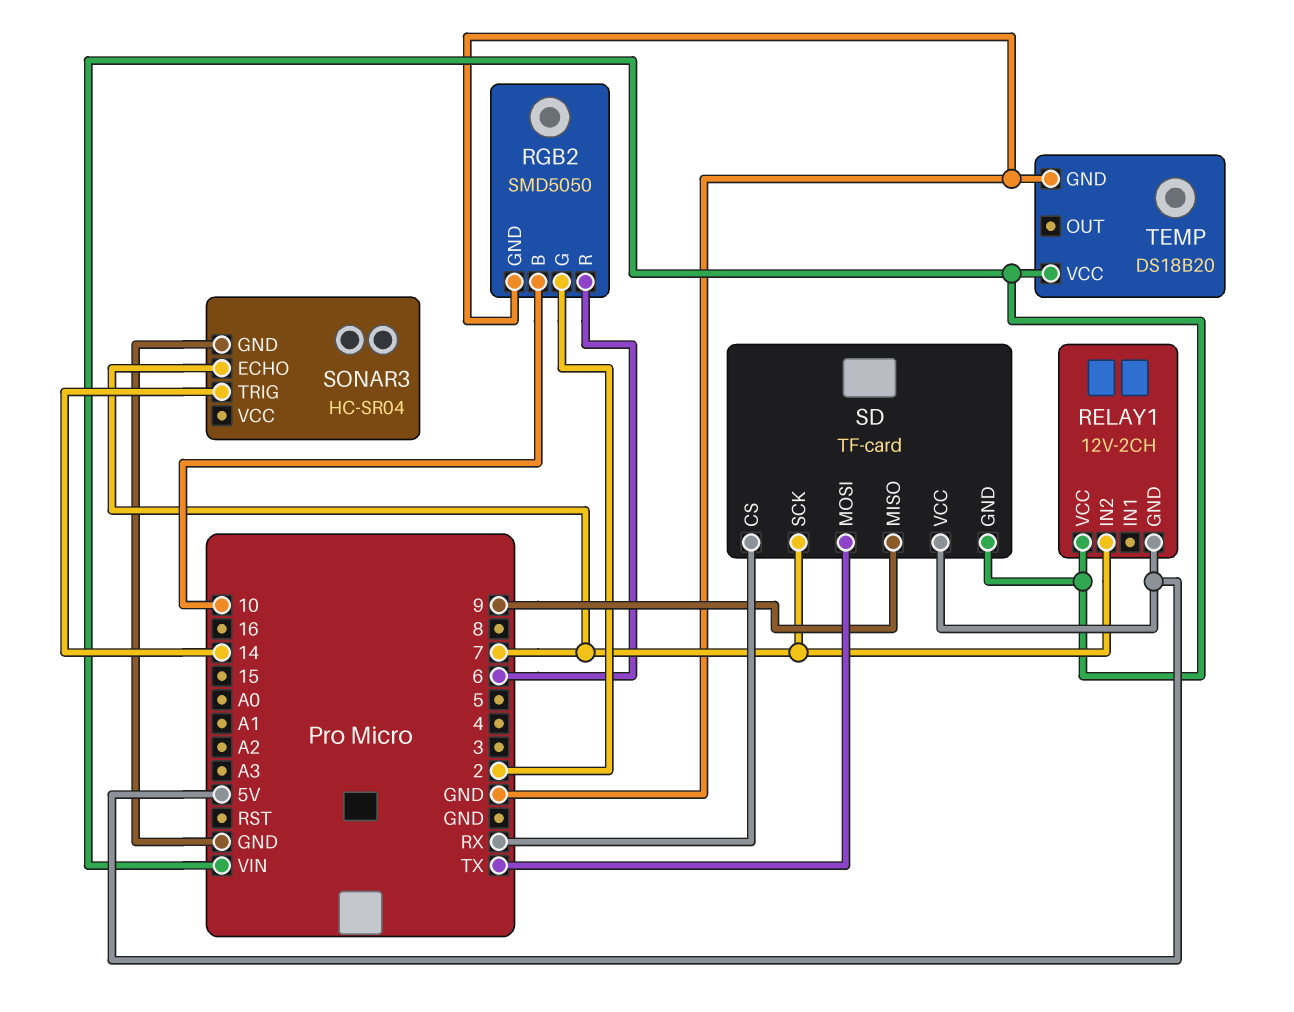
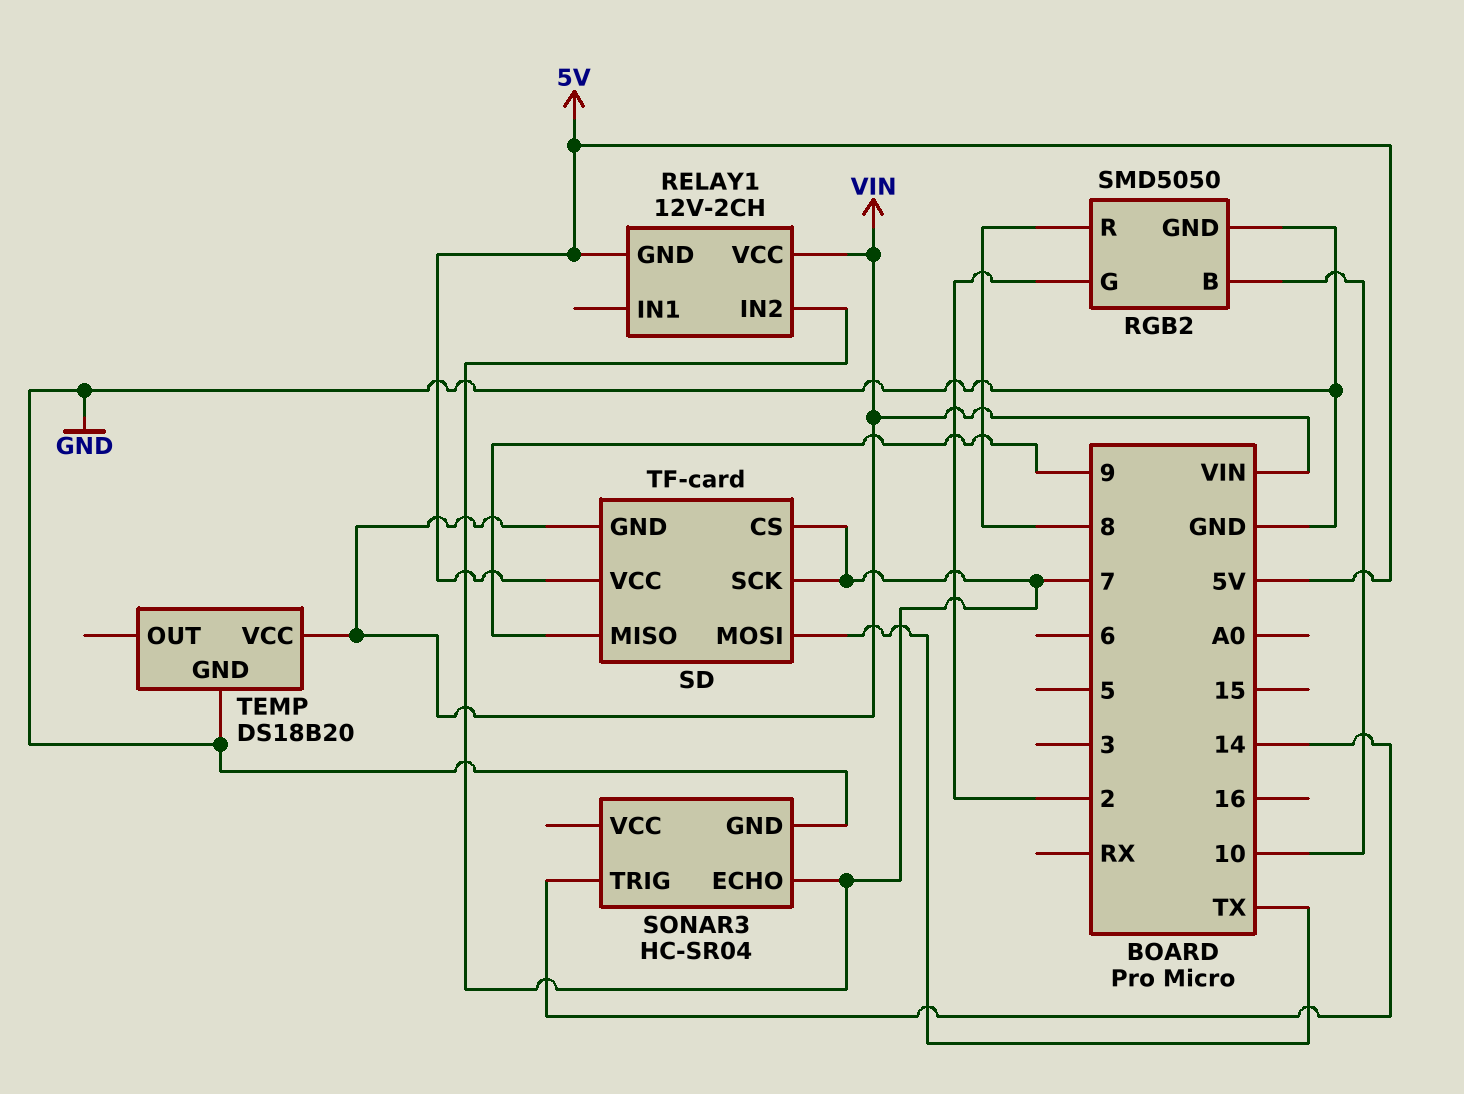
RGB2 pin R: 6 -> 8
SD pin CS: RX -> 7

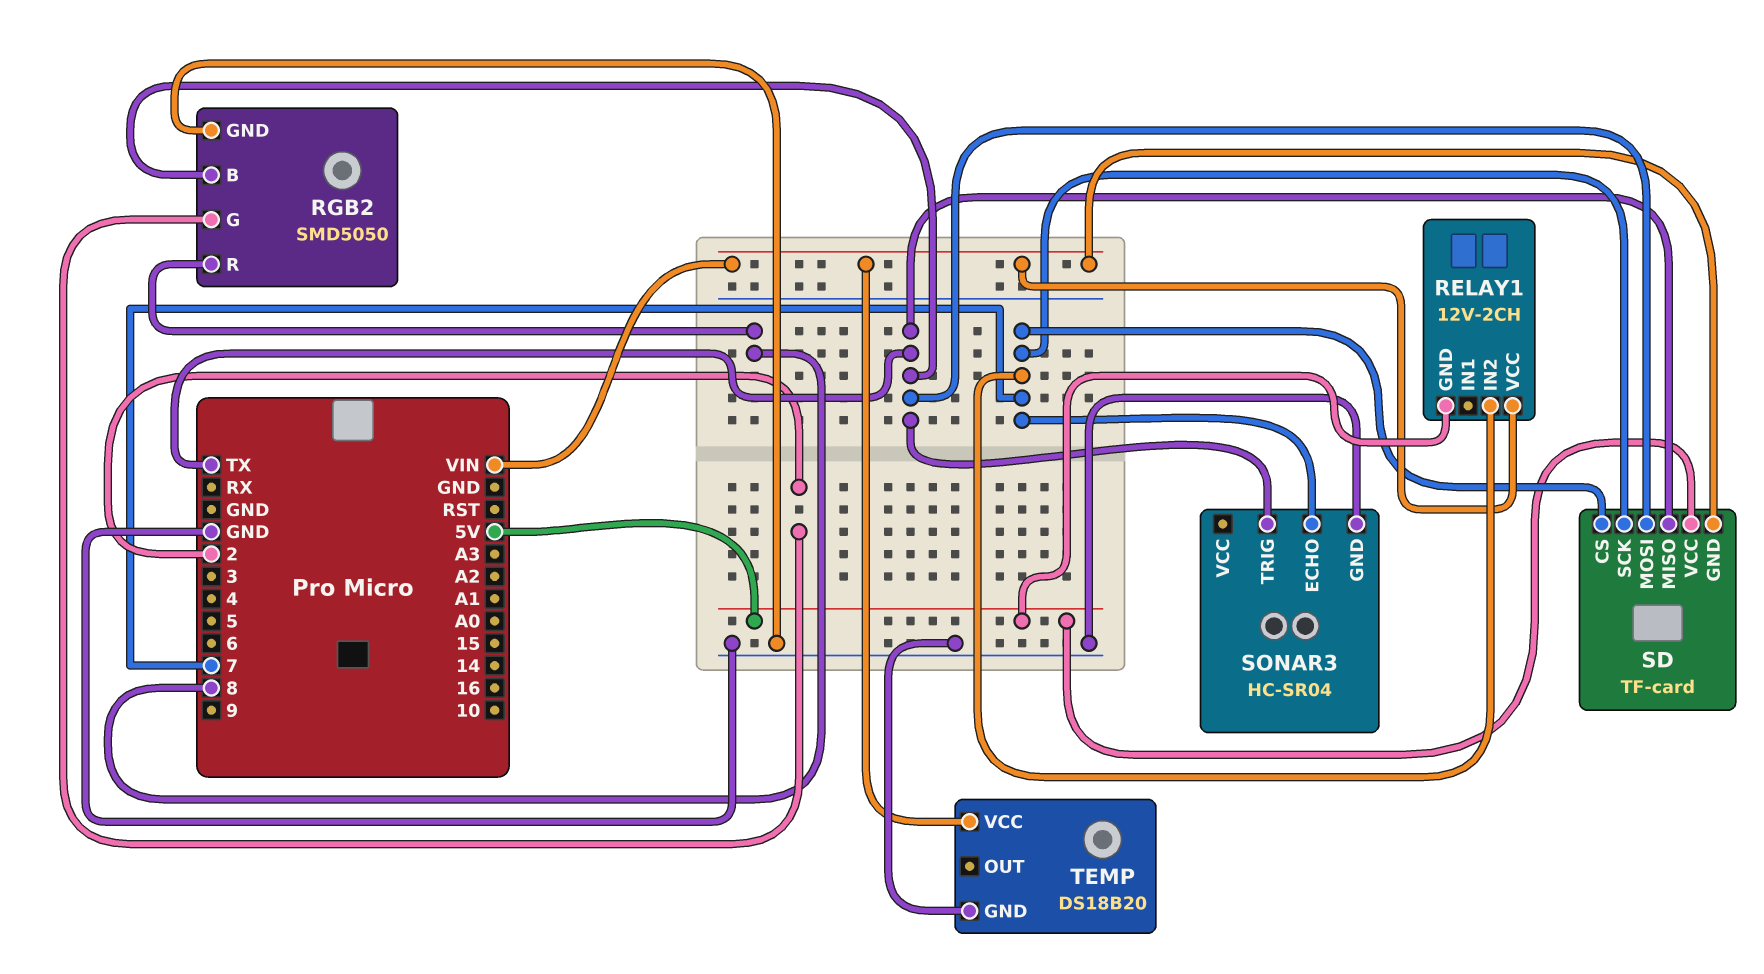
RGB2 pin B: 10 -> TX
SD pin MISO: 9 -> TX
SONAR3 pin TRIG: 14 -> TX

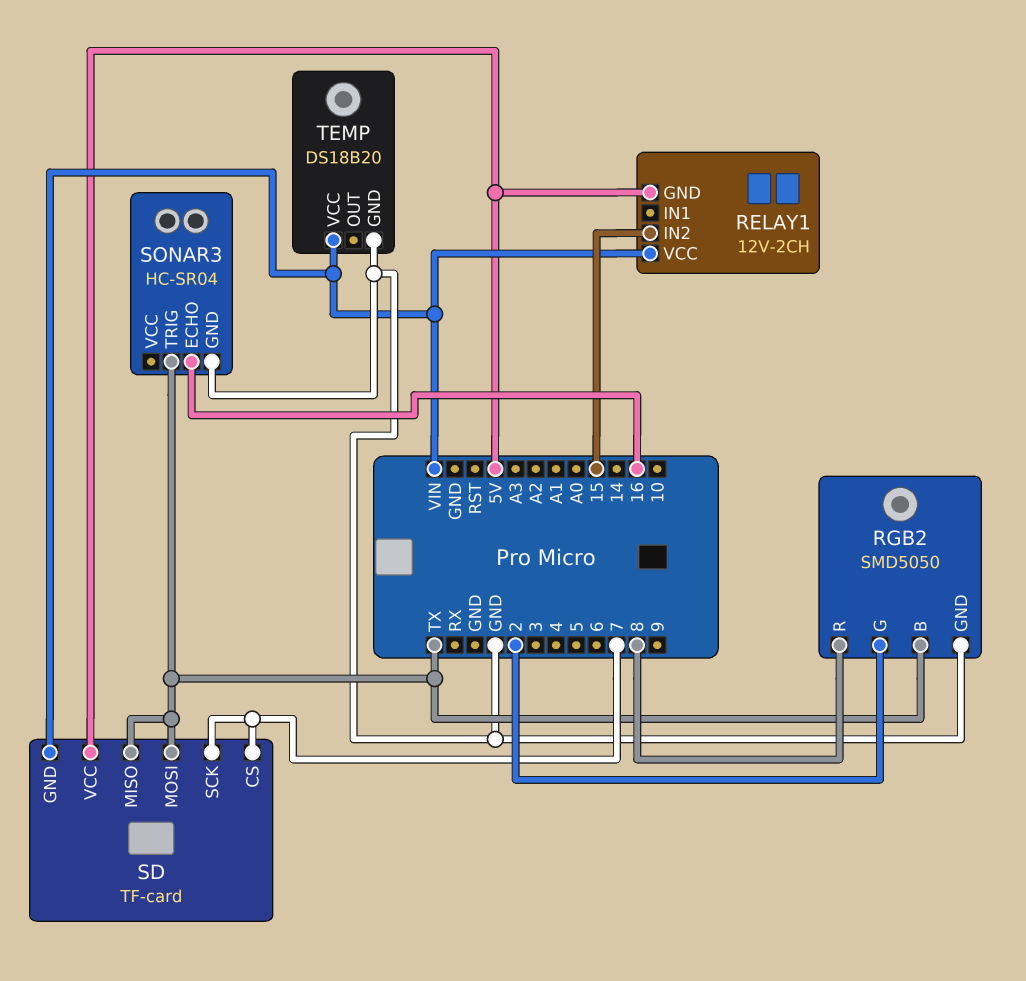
RELAY1 pin IN2: 7 -> 15
SONAR3 pin ECHO: 7 -> 16

